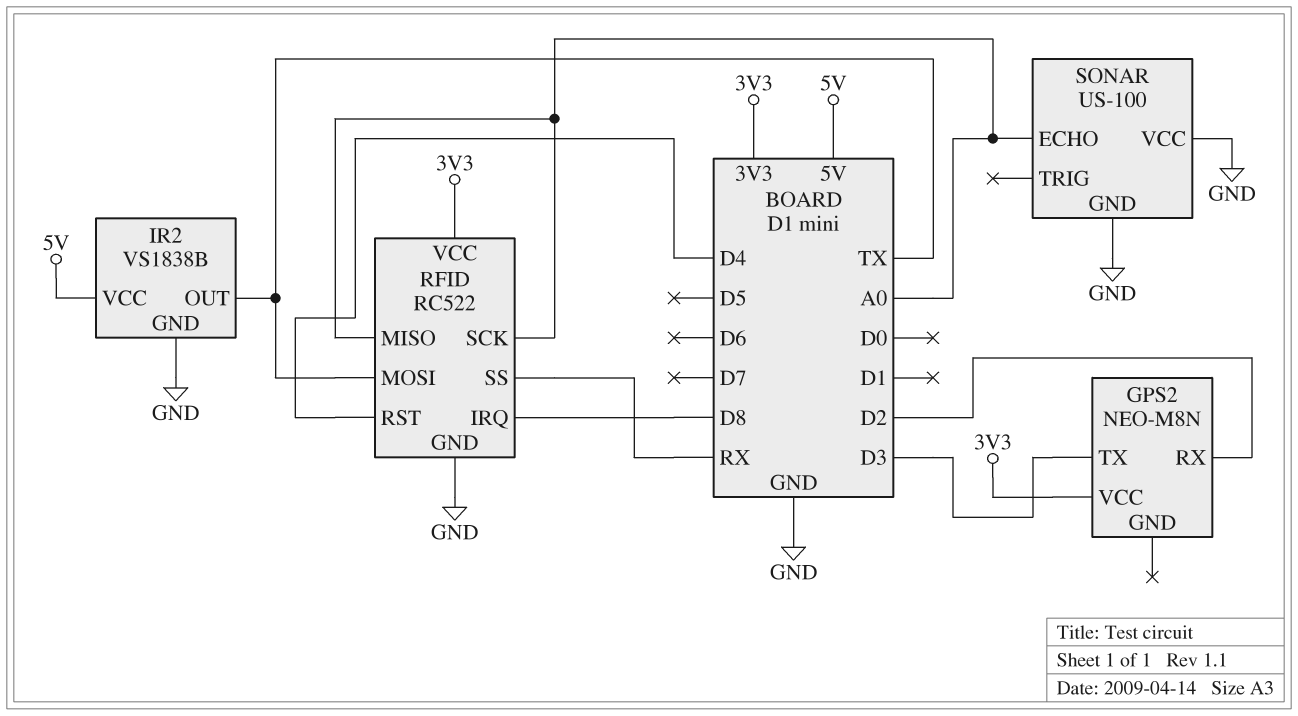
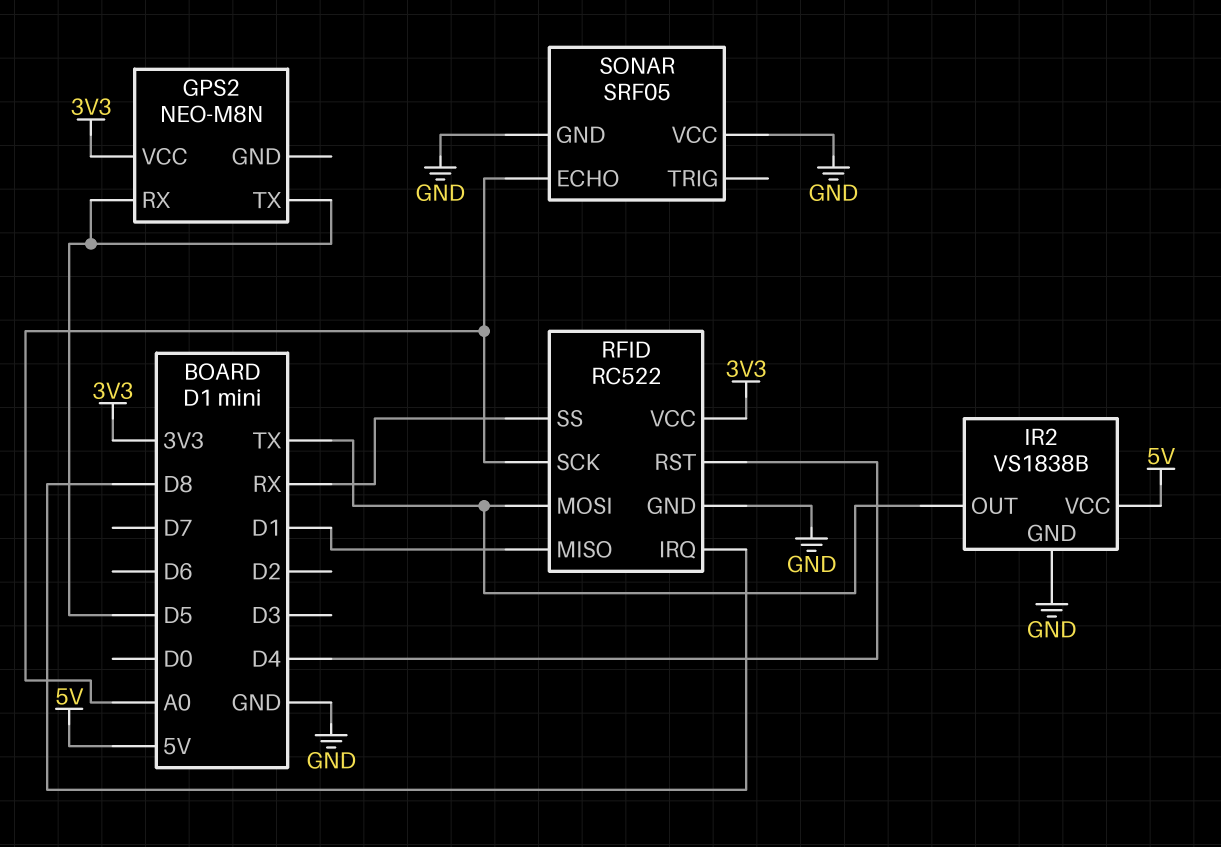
GPS2 pin RX: D2 -> D5
GPS2 pin TX: D3 -> D5
RFID pin MISO: A0 -> D1
SONAR: US-100 -> SRF05

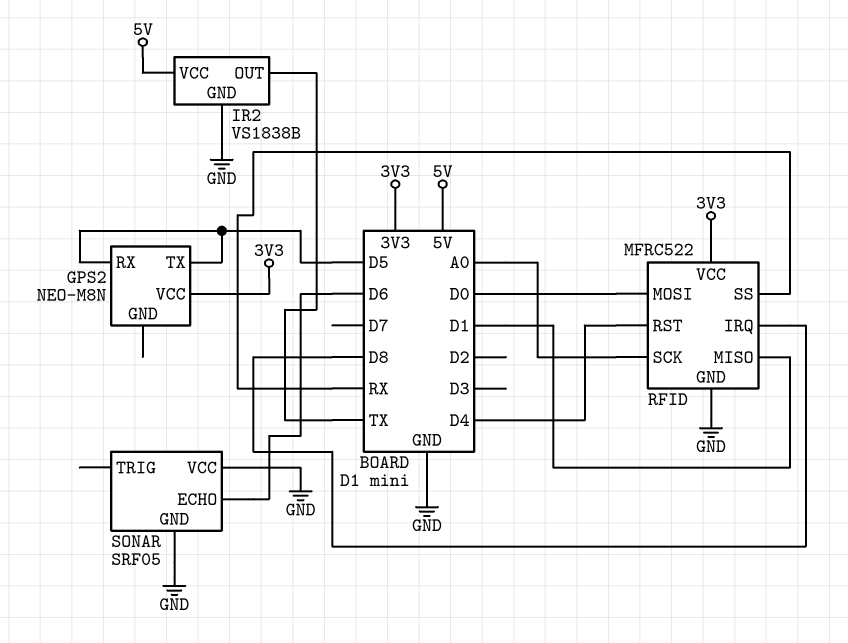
RFID: RC522 -> MFRC522
RFID pin MOSI: TX -> D0
SONAR pin ECHO: A0 -> D6

